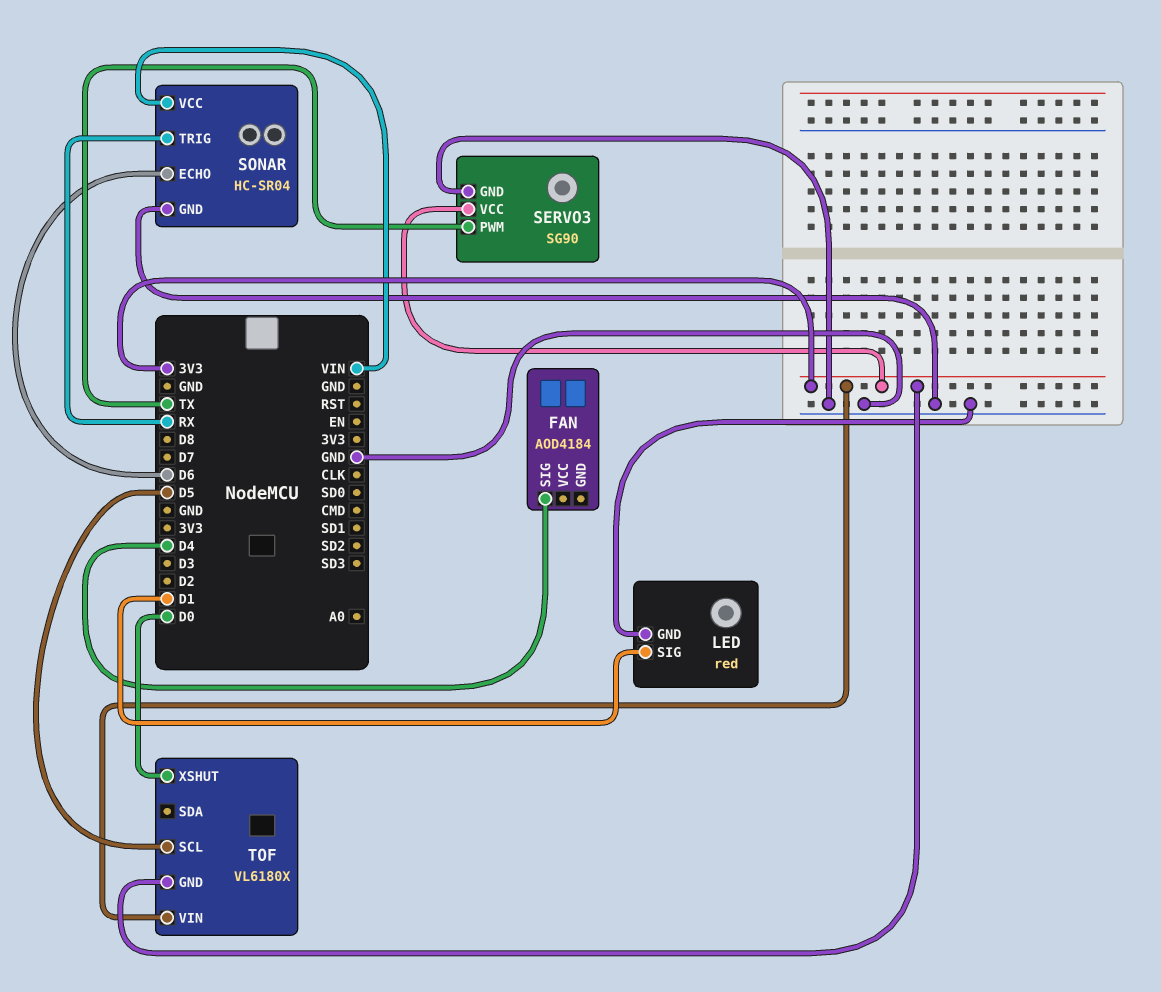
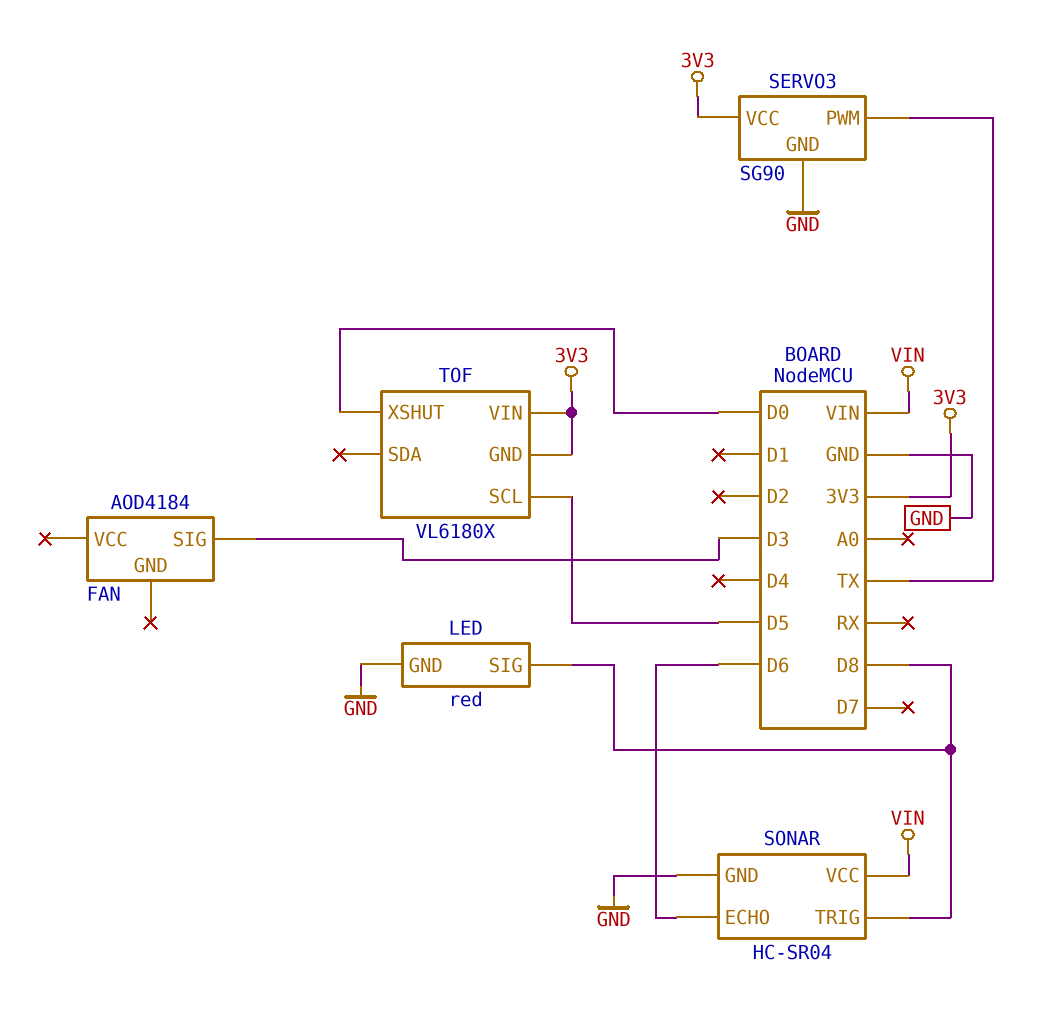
FAN pin SIG: D4 -> D3
LED pin SIG: D1 -> D8
SONAR pin TRIG: RX -> D8

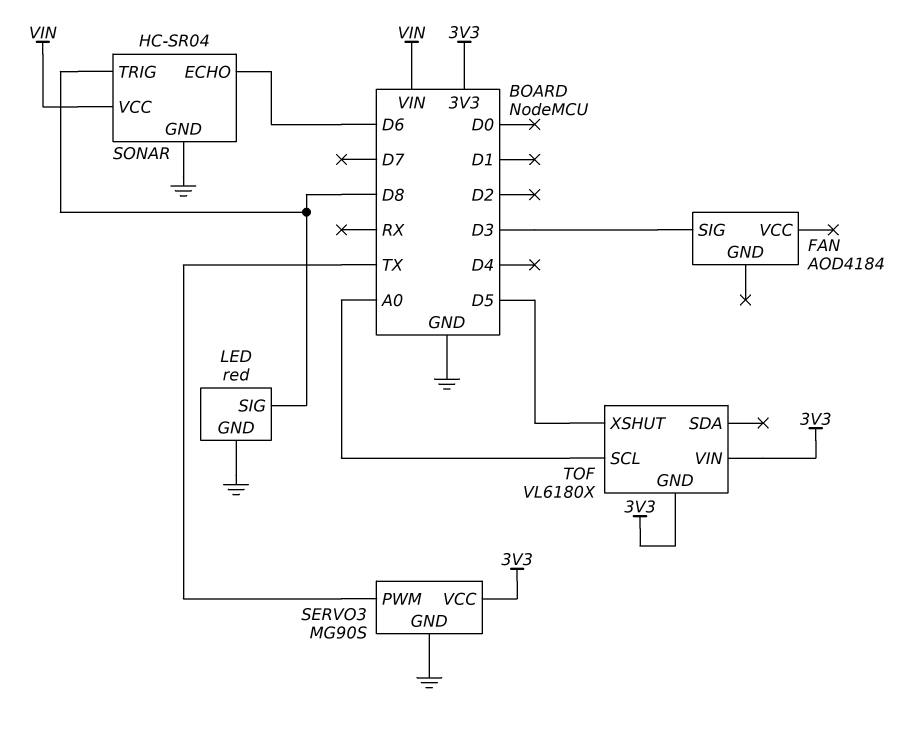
SERVO3: SG90 -> MG90S
TOF pin SCL: D5 -> A0
TOF pin XSHUT: D0 -> D5

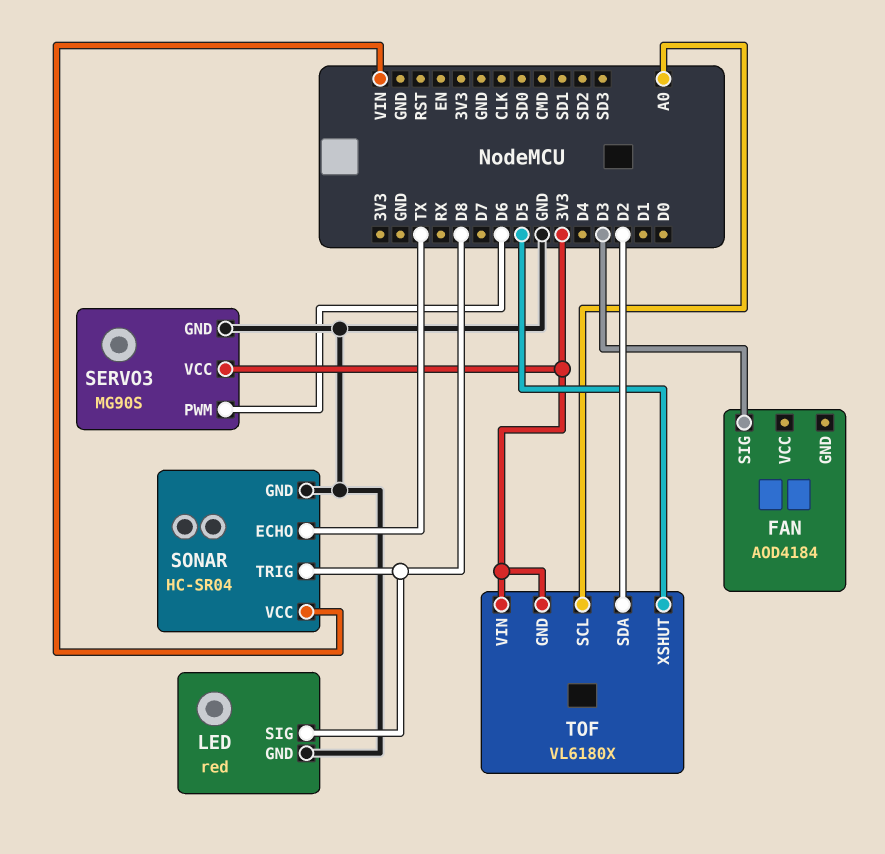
SERVO3 pin PWM: TX -> D6
SONAR pin ECHO: D6 -> TX
TOF pin SDA: none -> D2

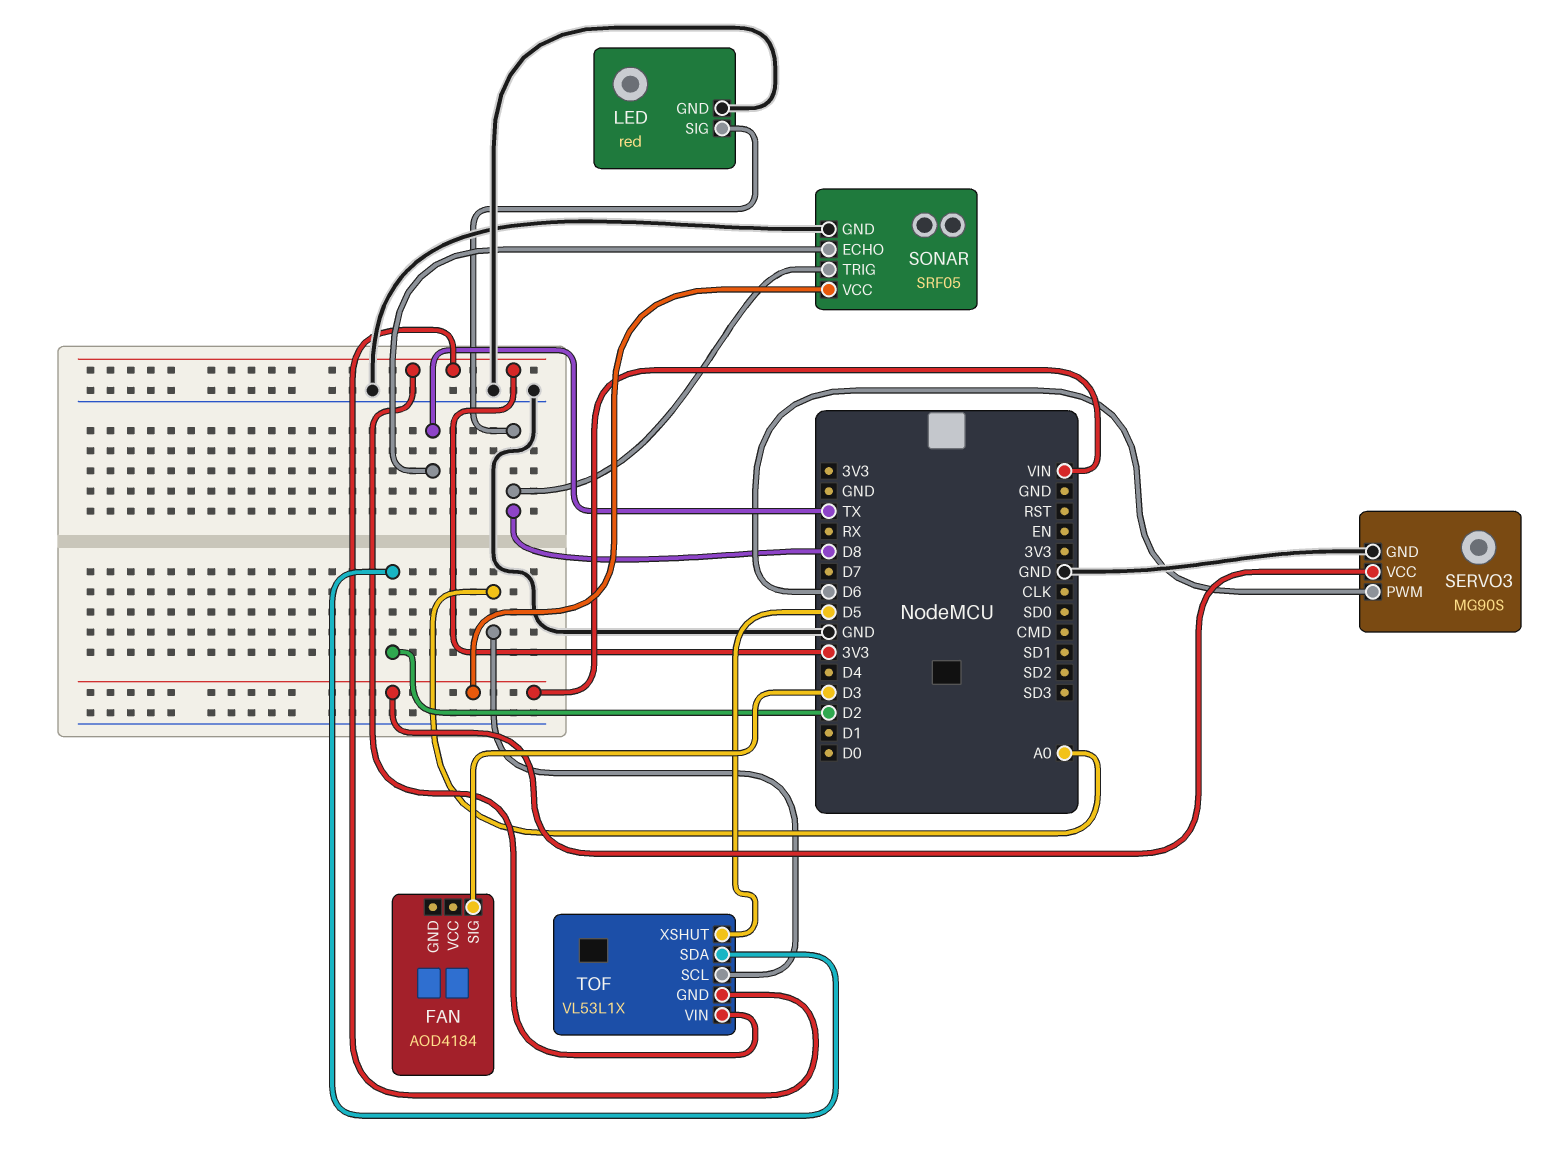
SERVO3 pin VCC: 3V3 -> VIN
SONAR: HC-SR04 -> SRF05
TOF: VL6180X -> VL53L1X

